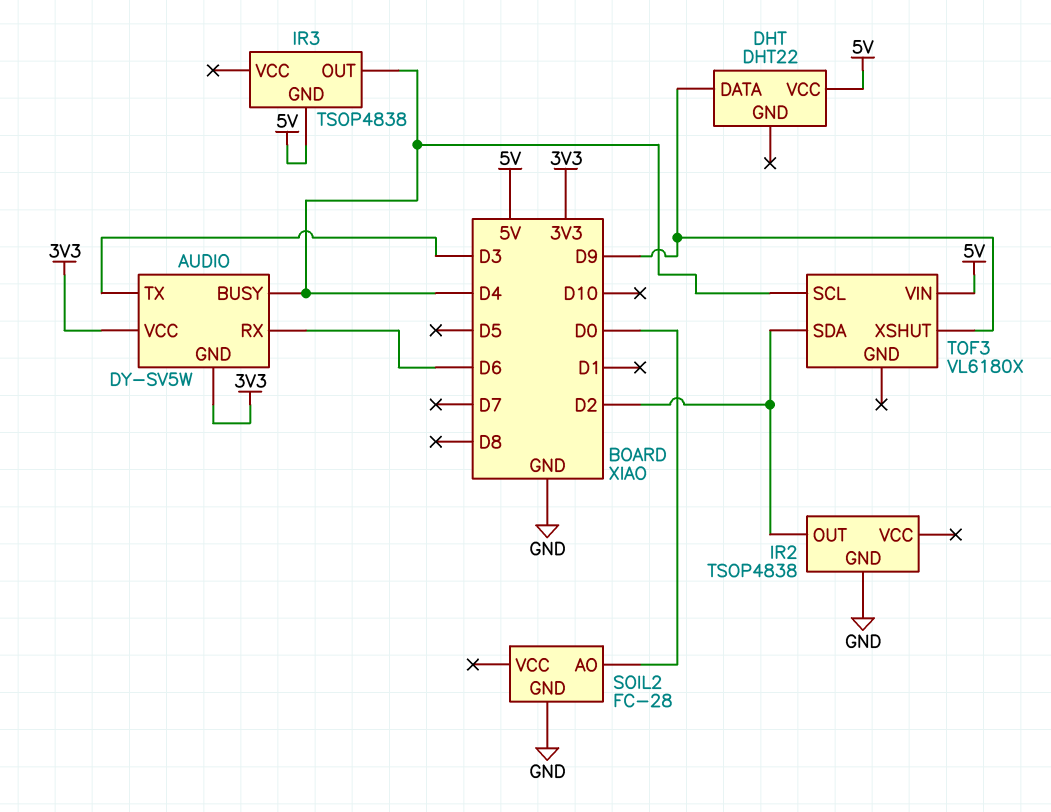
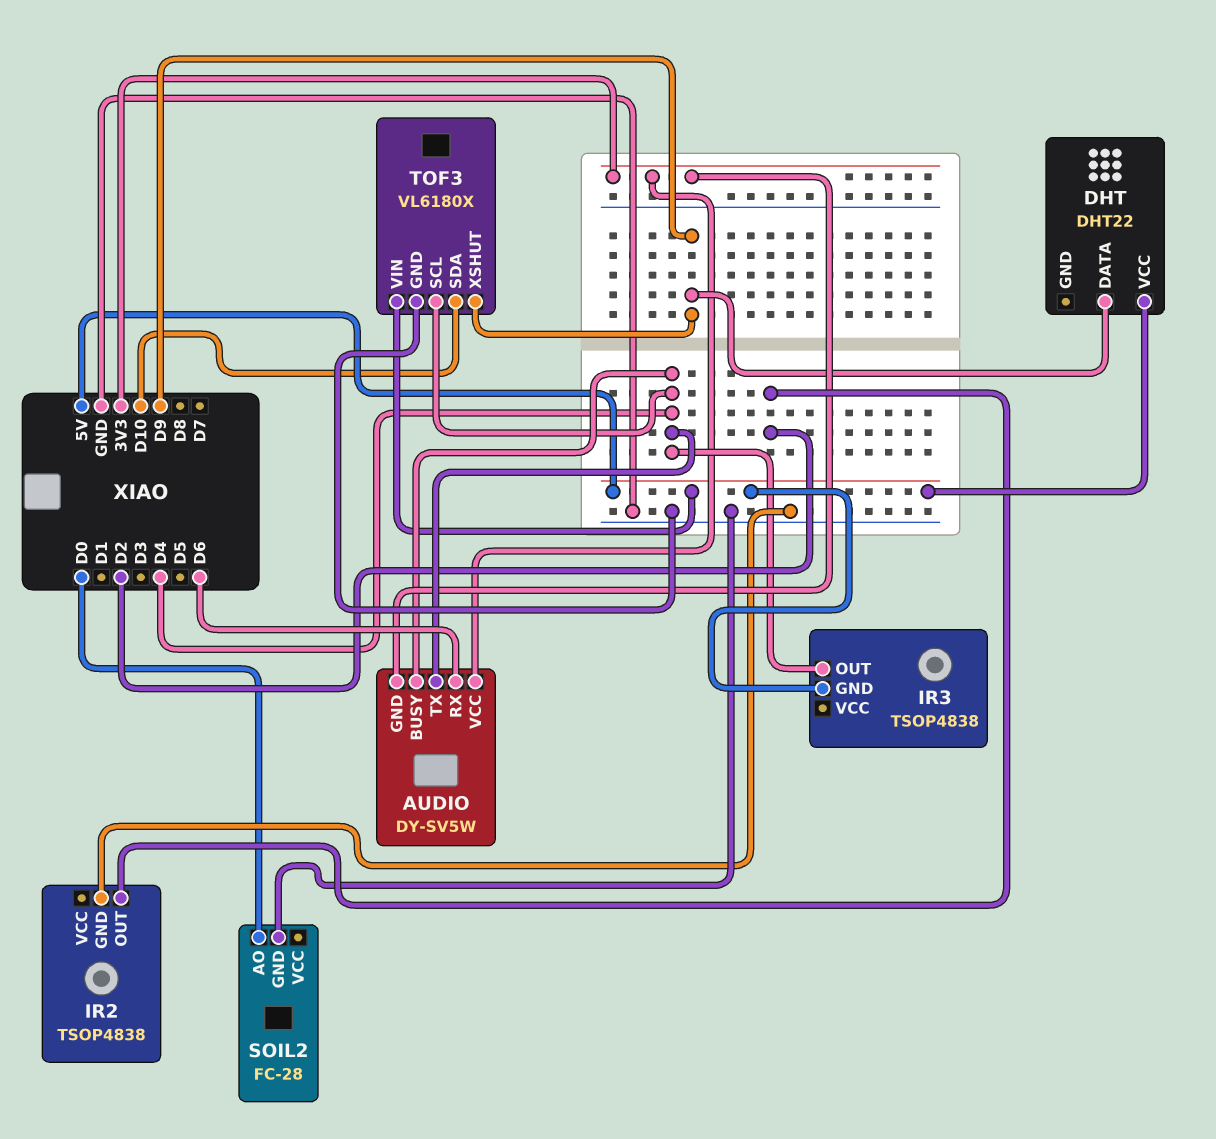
AUDIO pin TX: D3 -> D4
TOF3 pin GND: none -> GND
TOF3 pin SDA: D2 -> D10

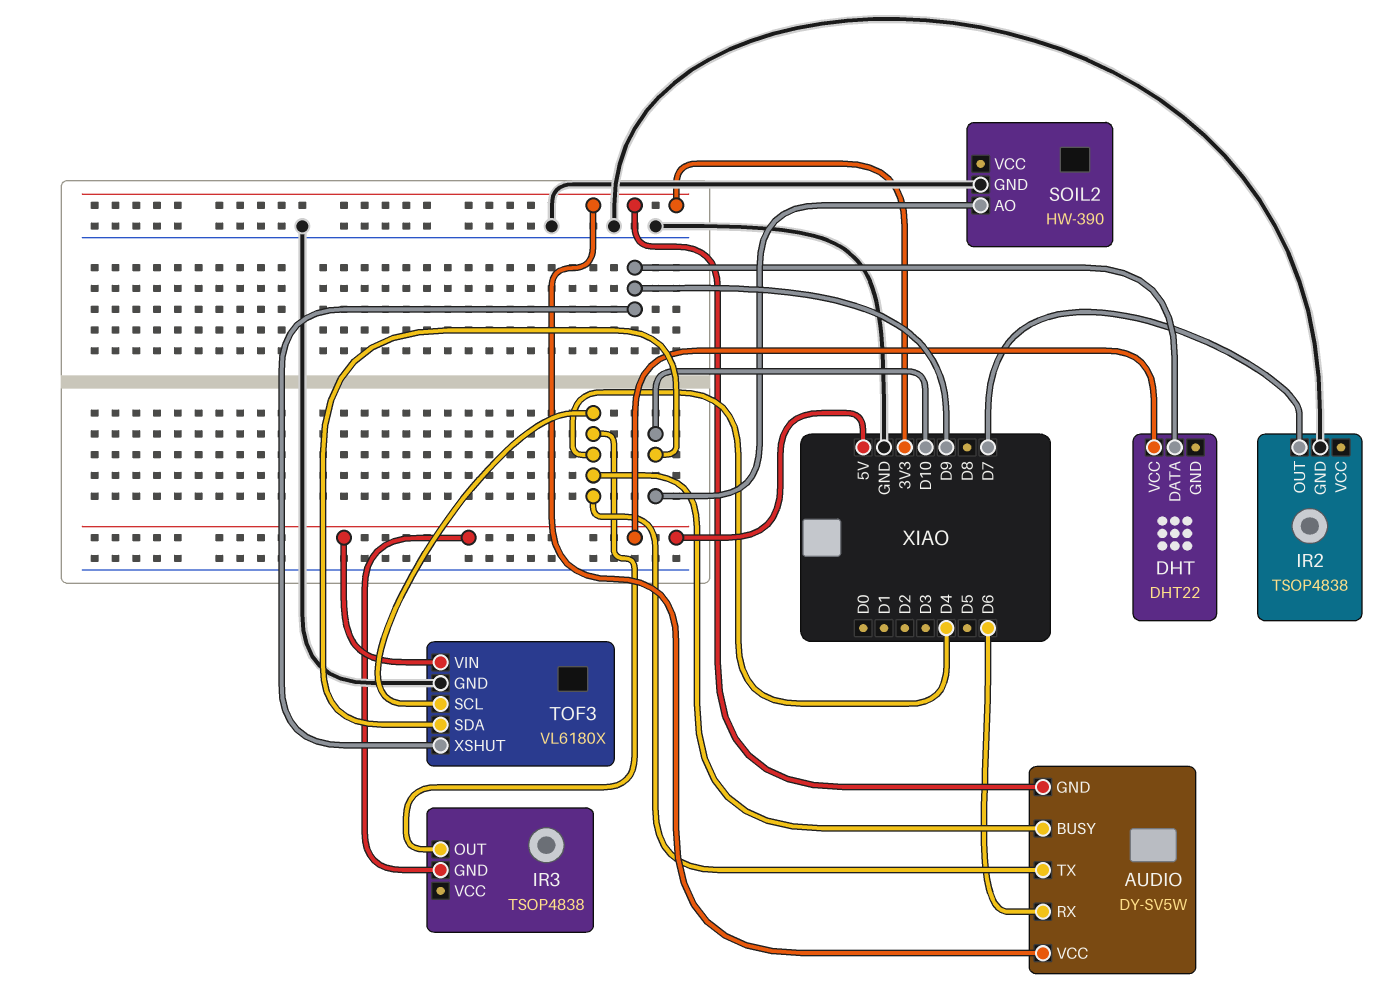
IR2 pin OUT: D2 -> D7
SOIL2: FC-28 -> HW-390
SOIL2 pin AO: D0 -> D10

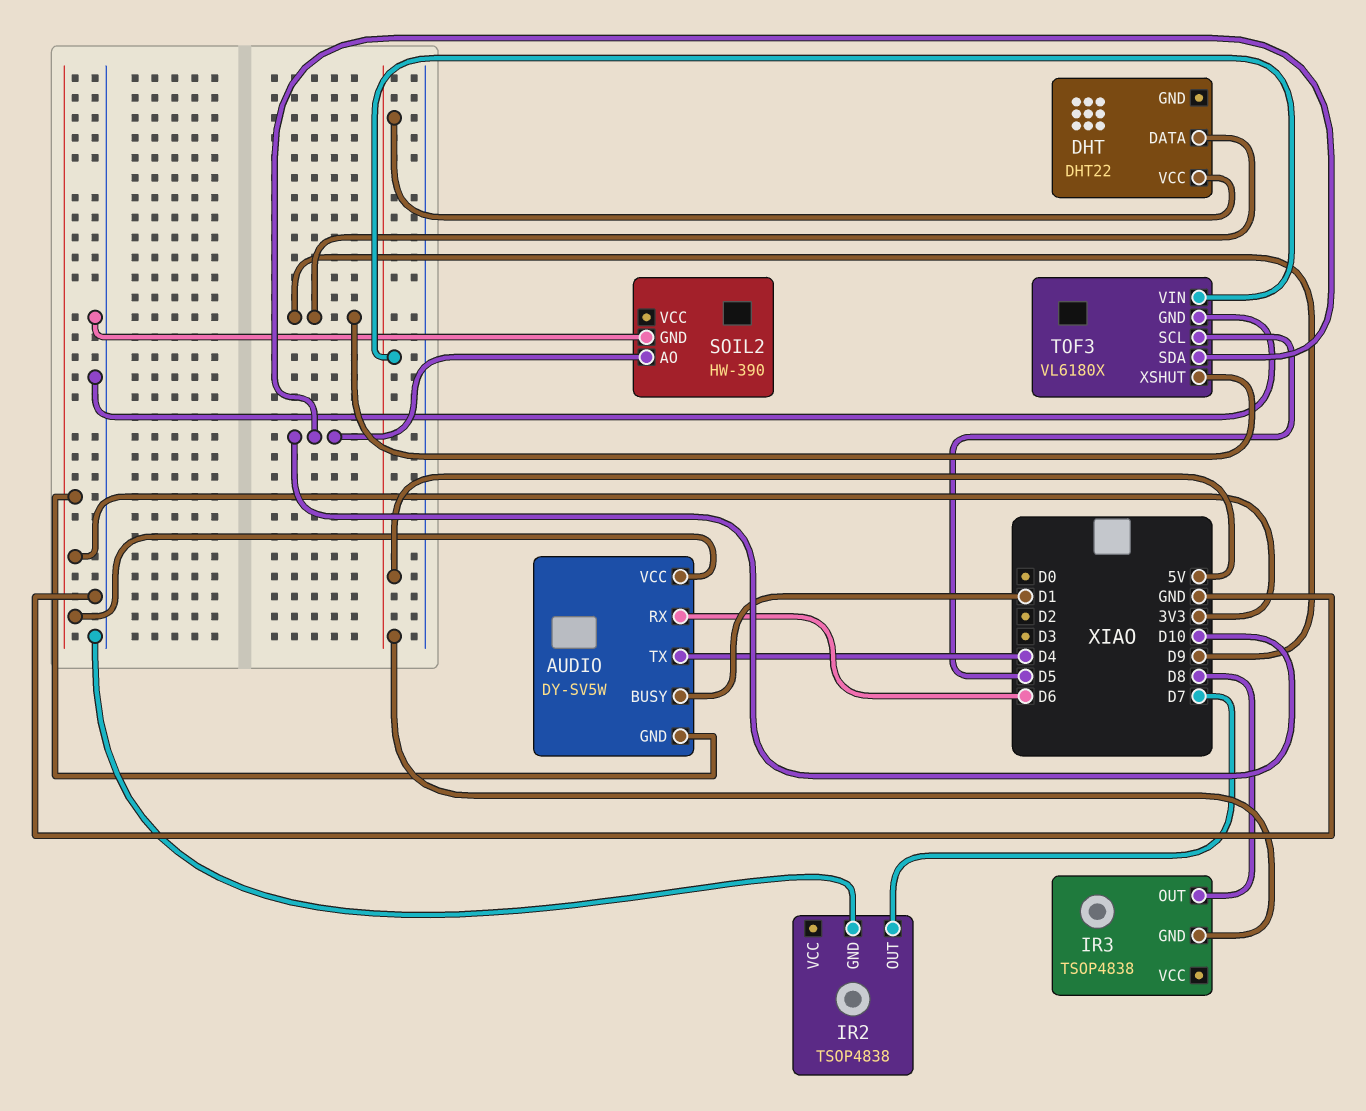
AUDIO pin BUSY: D4 -> D1
IR3 pin OUT: D4 -> D8
TOF3 pin SCL: D4 -> D5

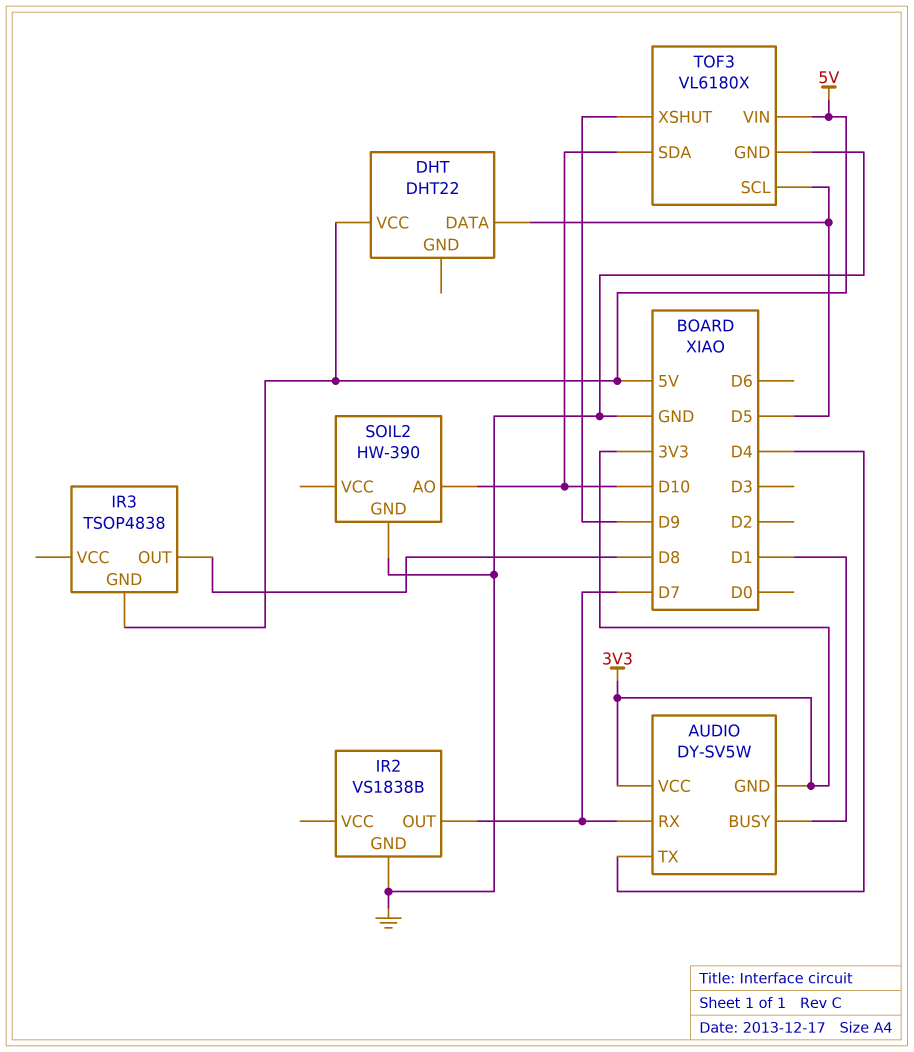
AUDIO pin RX: D6 -> D7
DHT pin DATA: D9 -> D5
IR2: TSOP4838 -> VS1838B

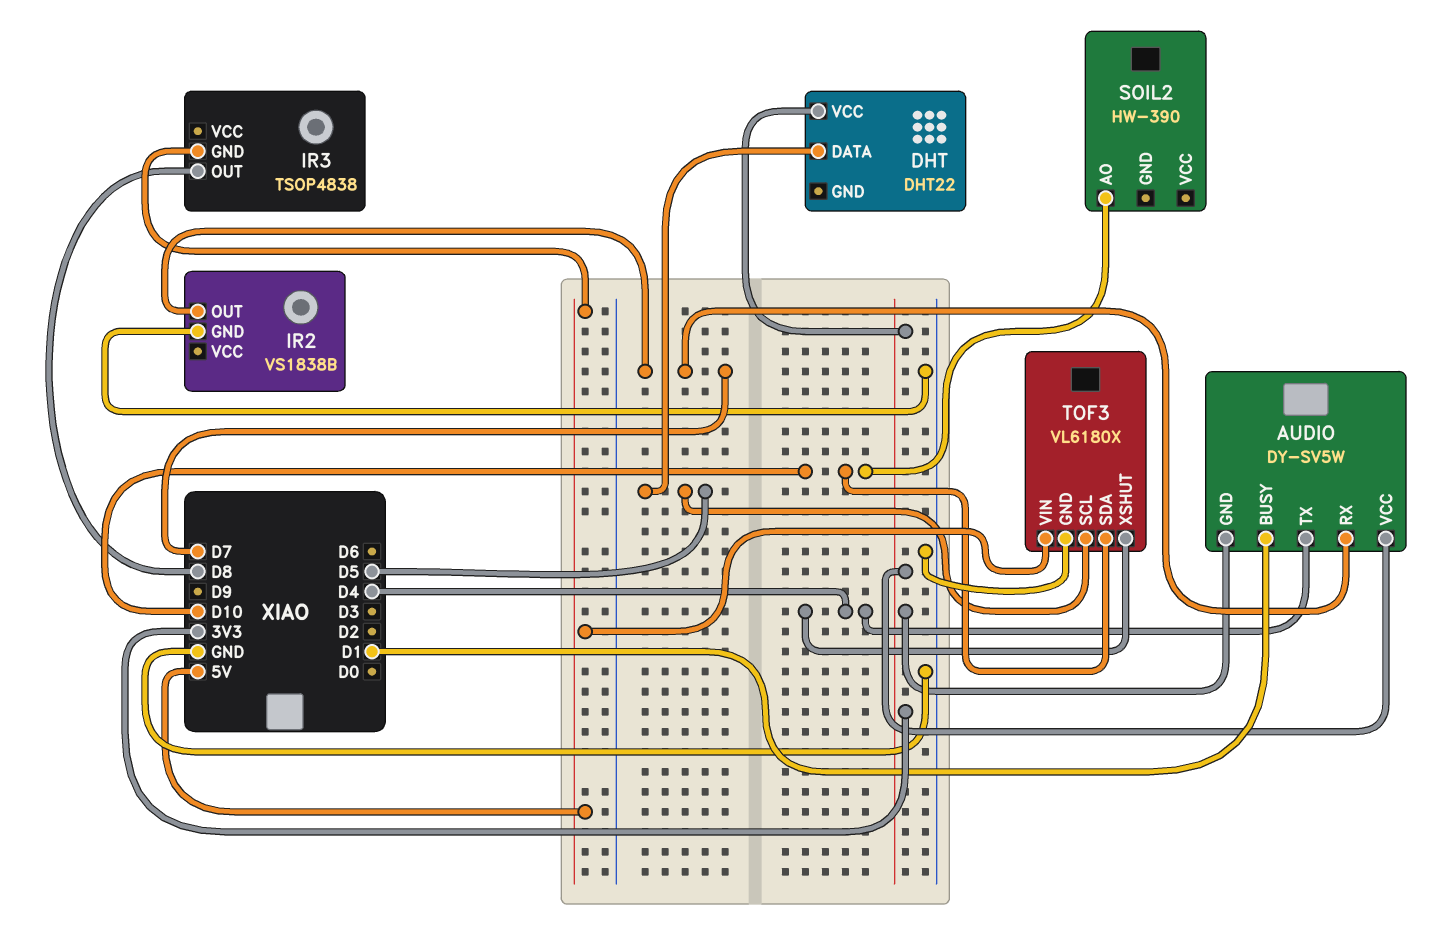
DHT pin VCC: 5V -> 3V3
SOIL2 pin GND: GND -> none
TOF3 pin XSHUT: D9 -> D4

